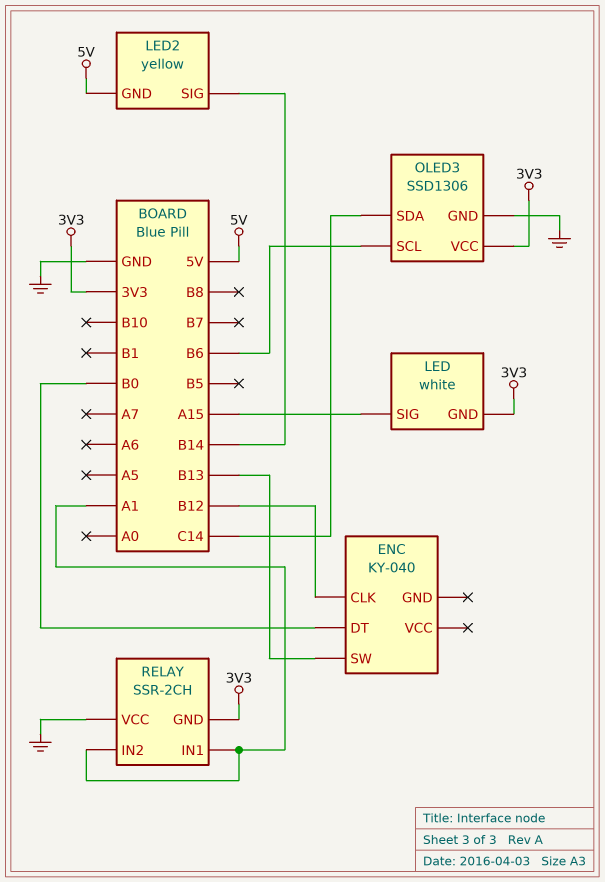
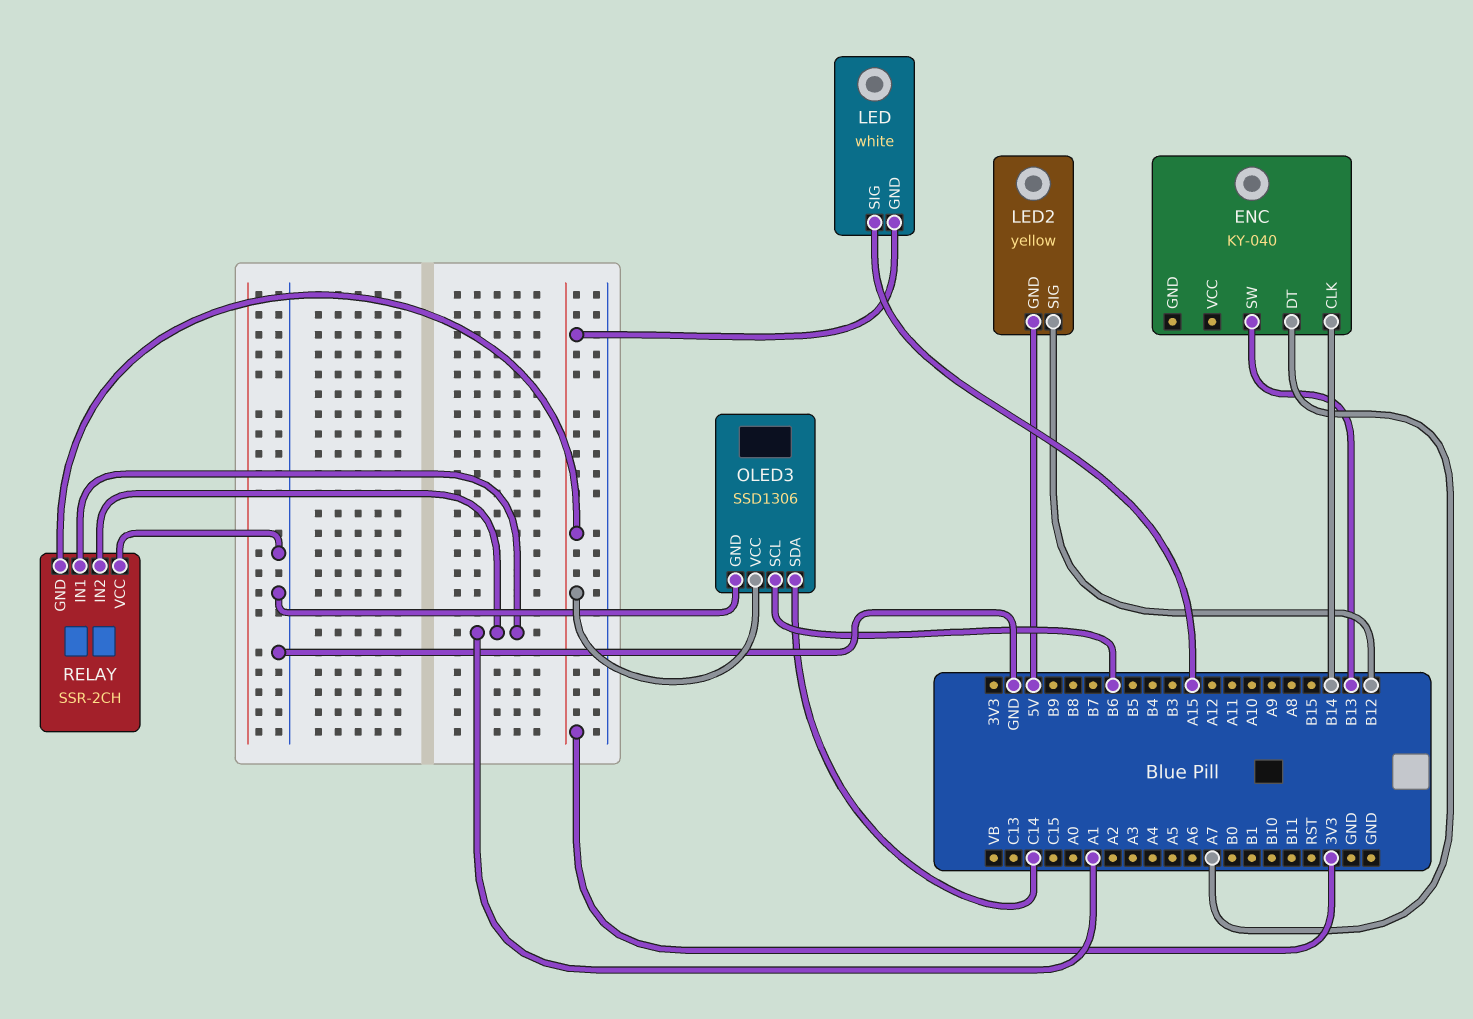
ENC pin CLK: B12 -> B14
ENC pin DT: B0 -> A7
LED2 pin SIG: B14 -> B12

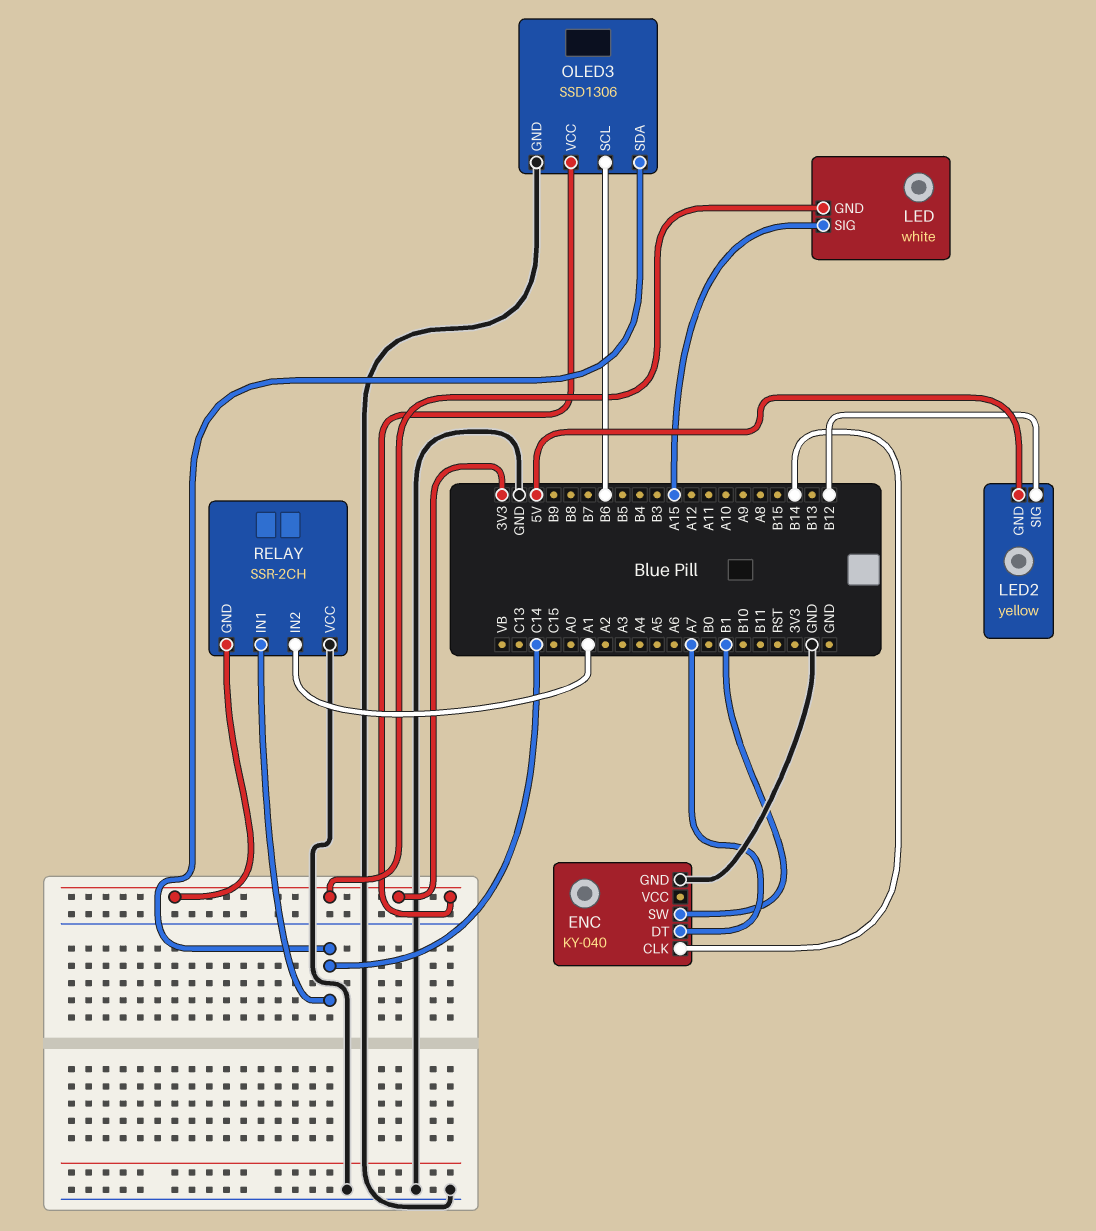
ENC pin GND: none -> GND
ENC pin SW: B13 -> B1
RELAY pin IN1: A1 -> C14

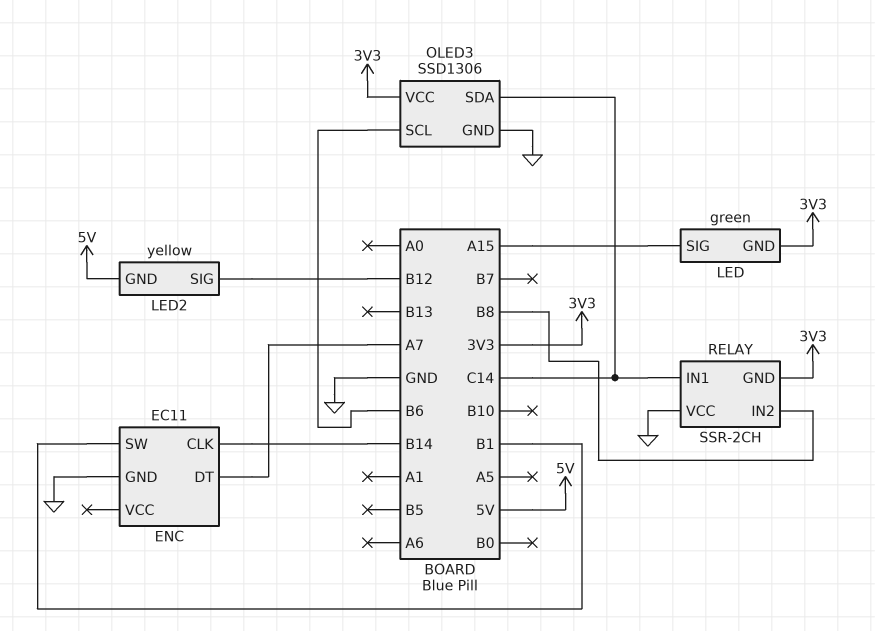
ENC: KY-040 -> EC11
LED: white -> green
RELAY pin IN2: A1 -> B8

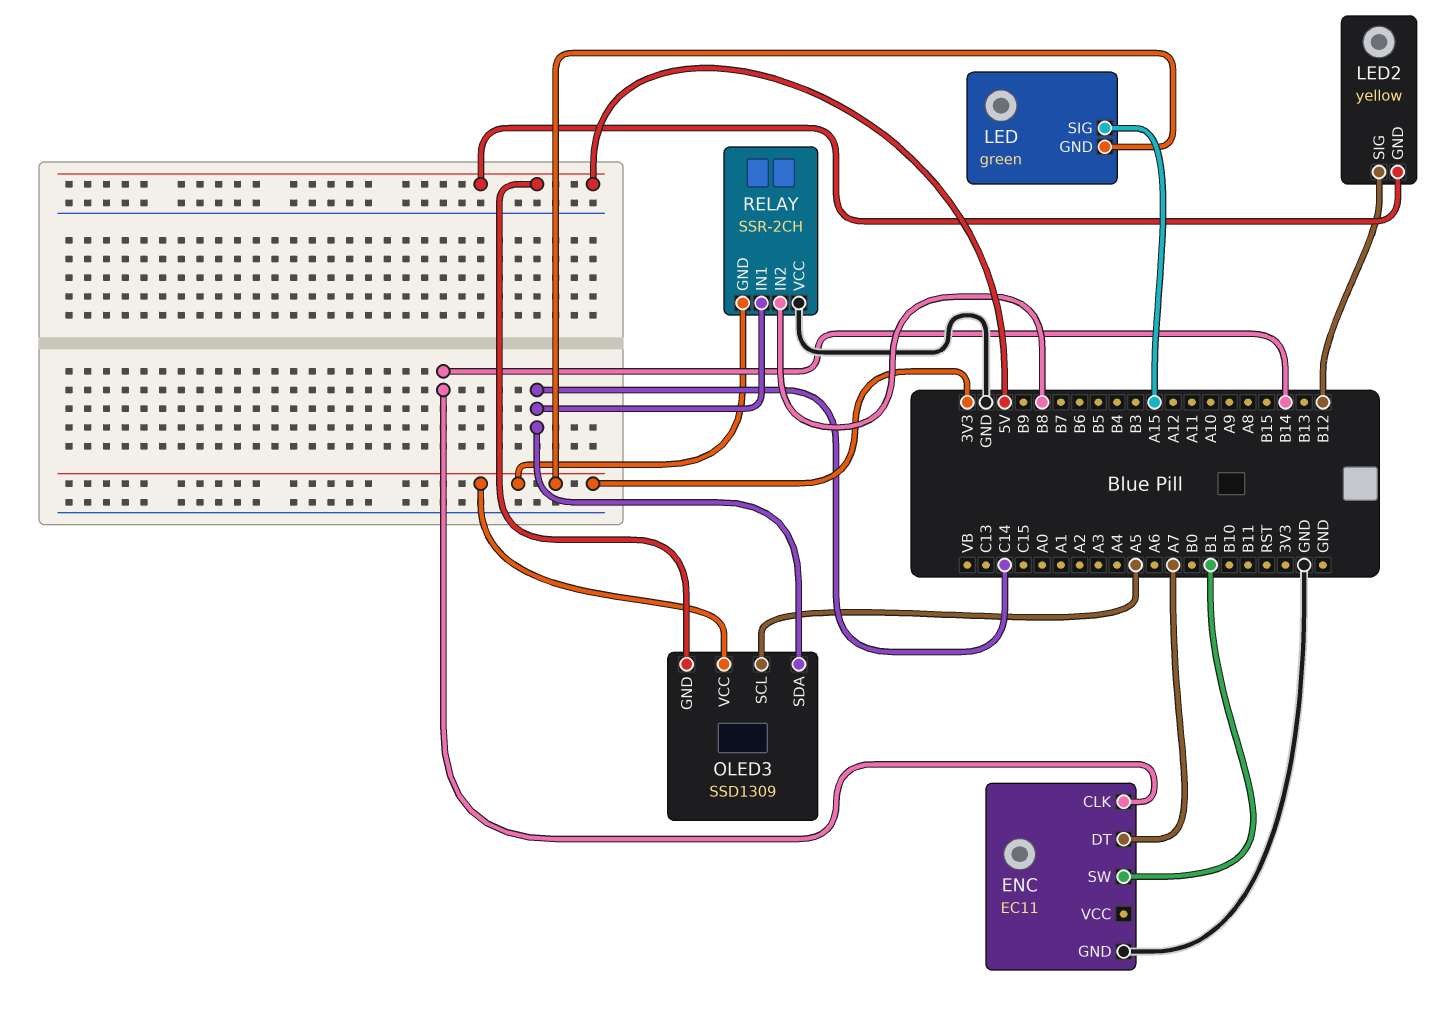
OLED3: SSD1306 -> SSD1309
OLED3 pin GND: GND -> 5V
OLED3 pin SCL: B6 -> A5

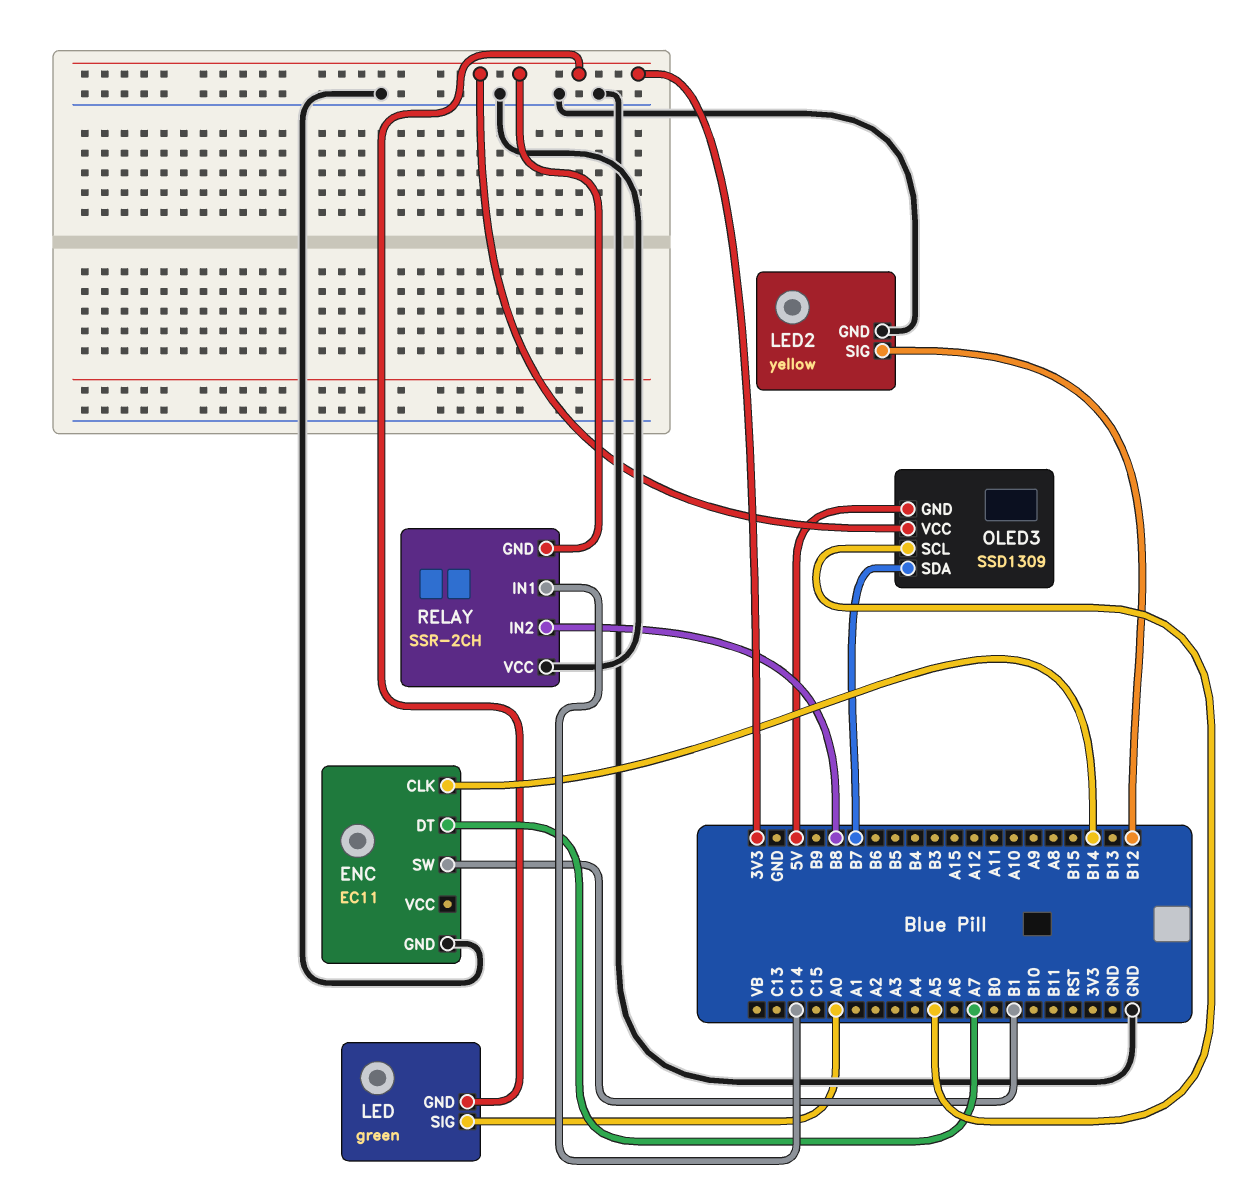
LED pin SIG: A15 -> A0
LED2 pin GND: 5V -> GND
OLED3 pin SDA: C14 -> B7

